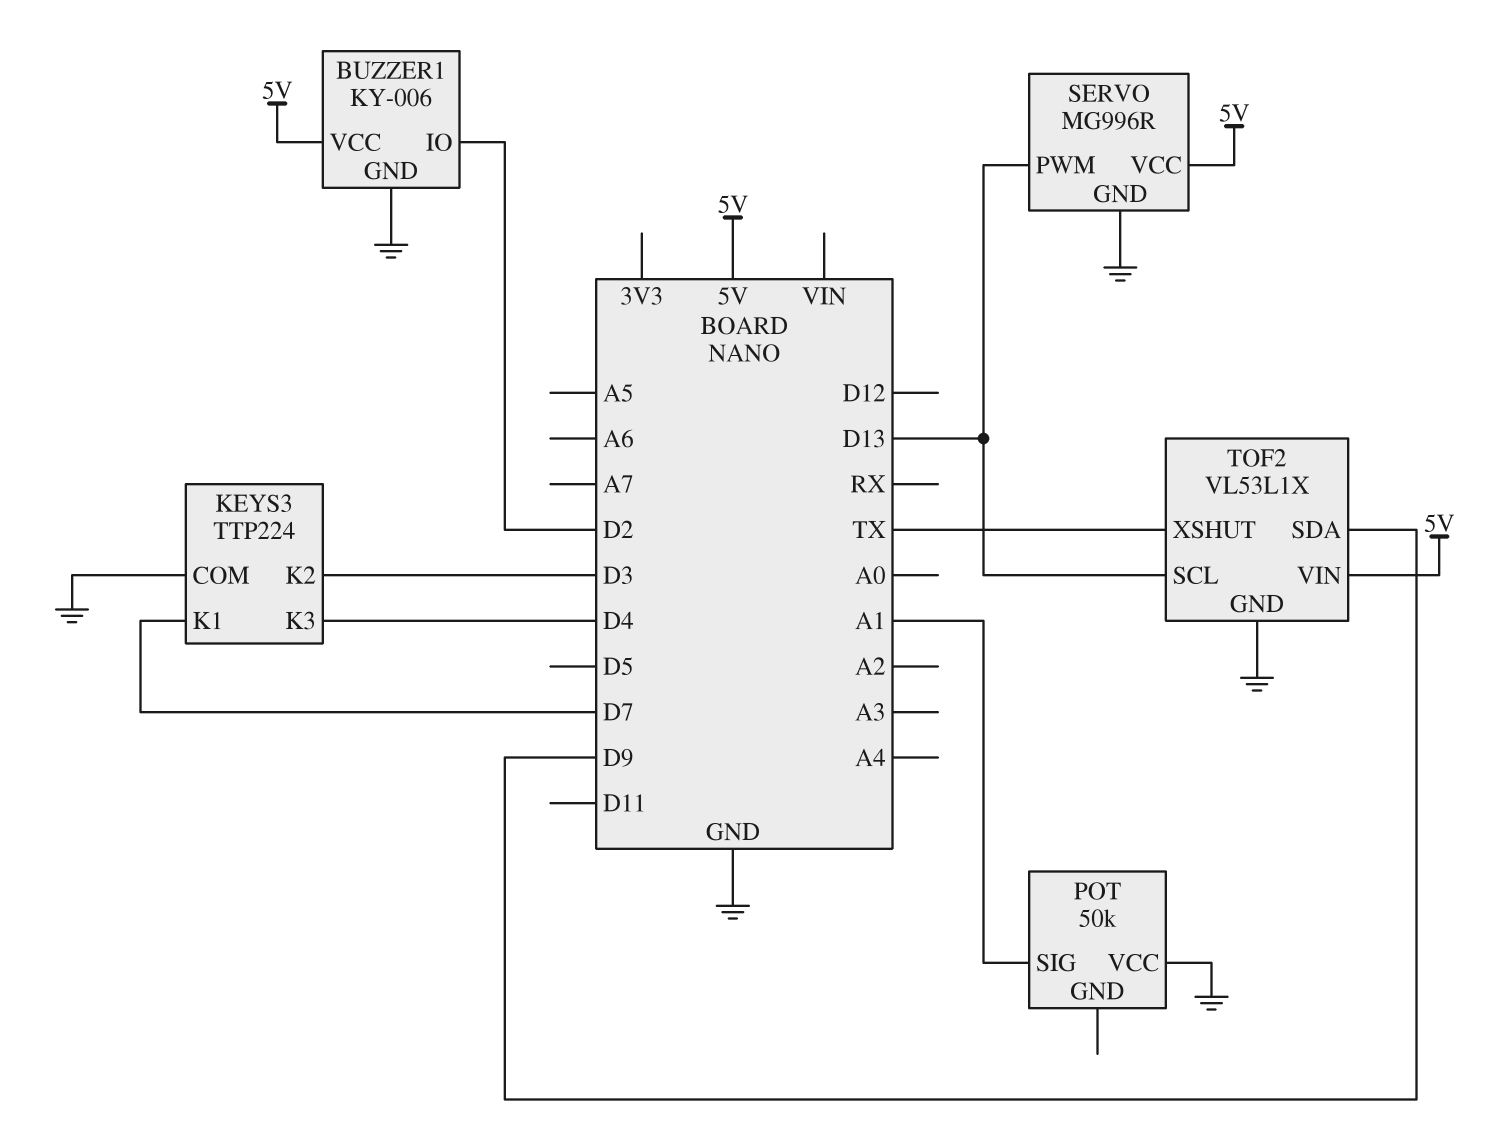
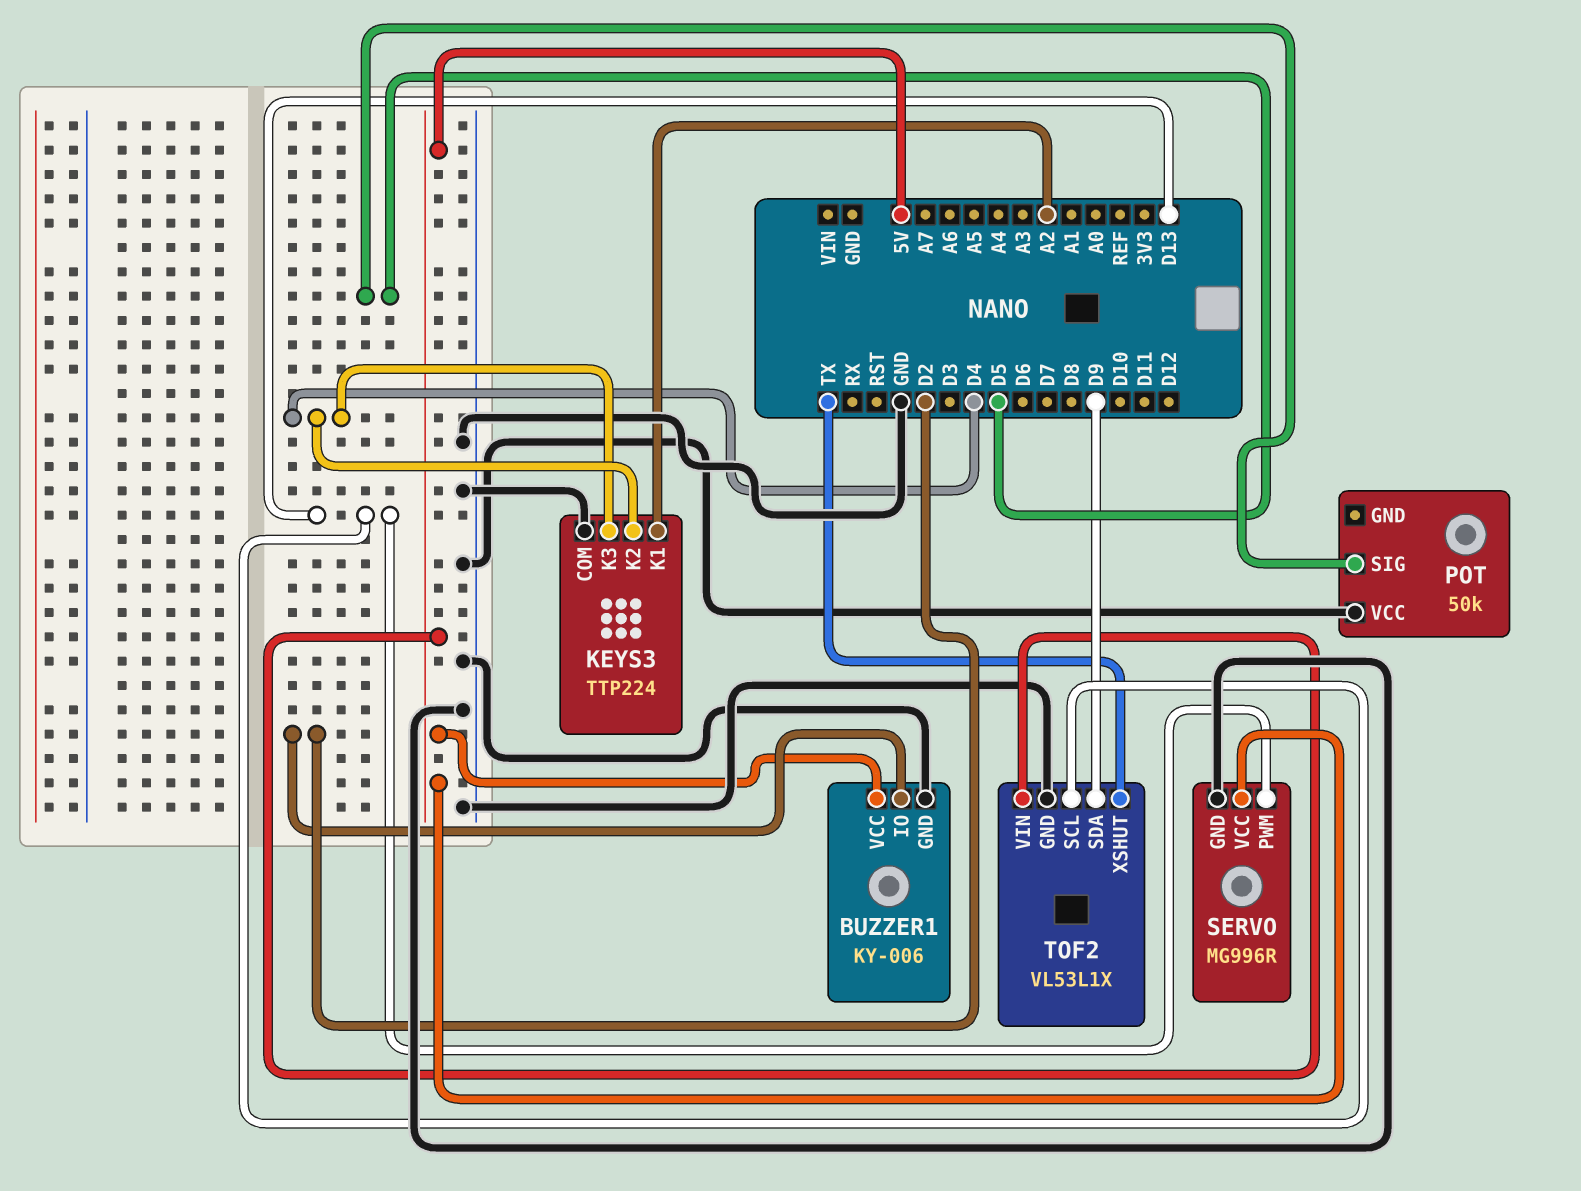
KEYS3 pin K1: D7 -> A2
KEYS3 pin K2: D3 -> D4
POT pin SIG: A1 -> D5

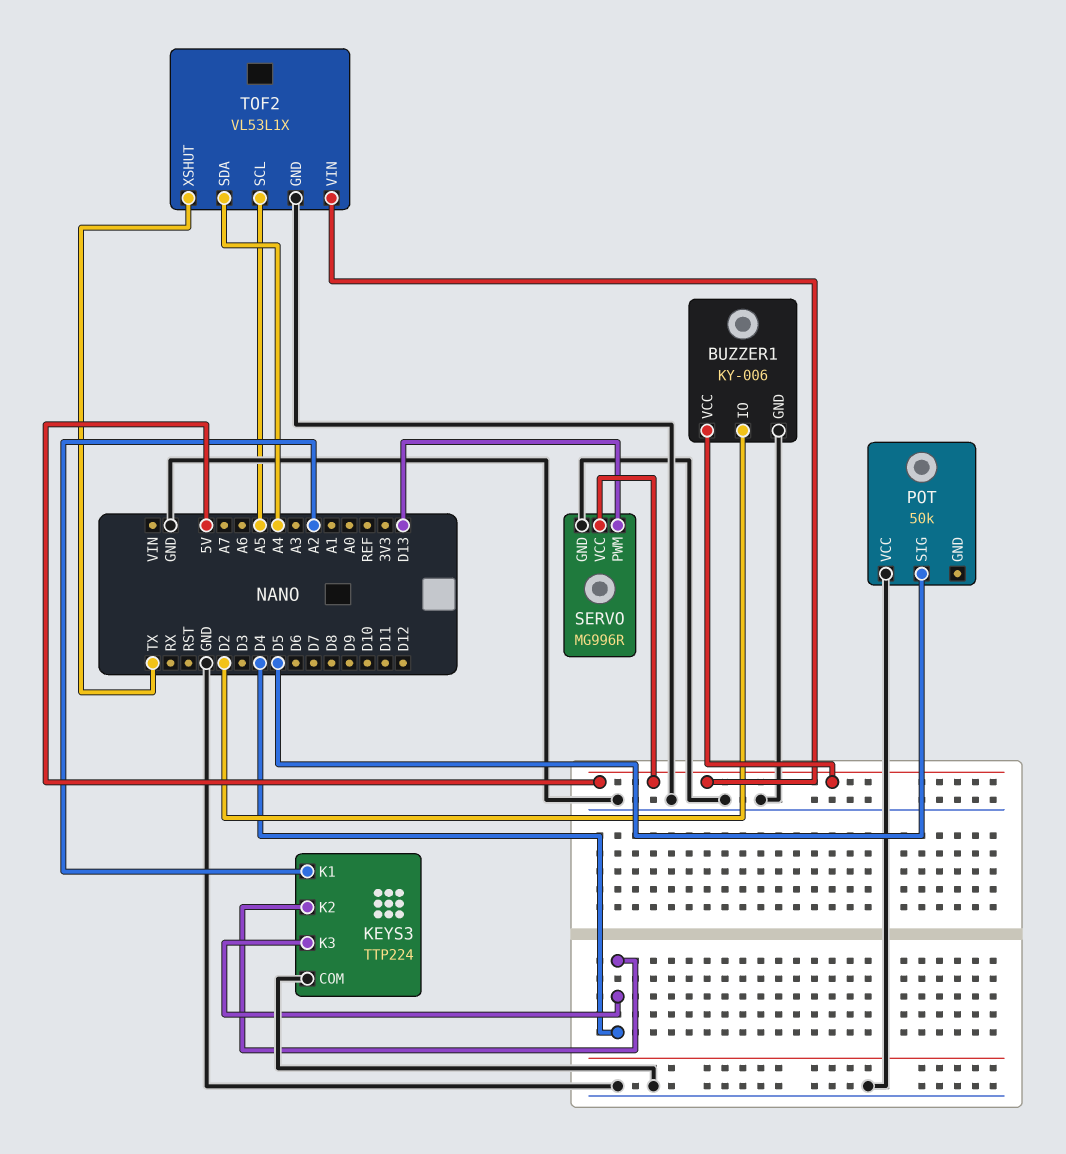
TOF2 pin SCL: D13 -> A5
TOF2 pin SDA: D9 -> A4

